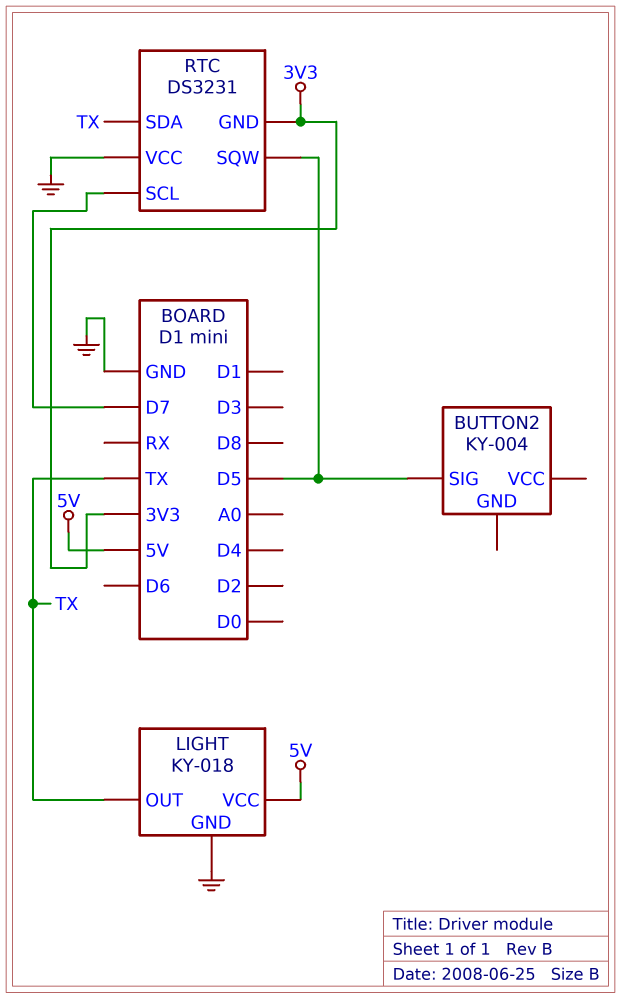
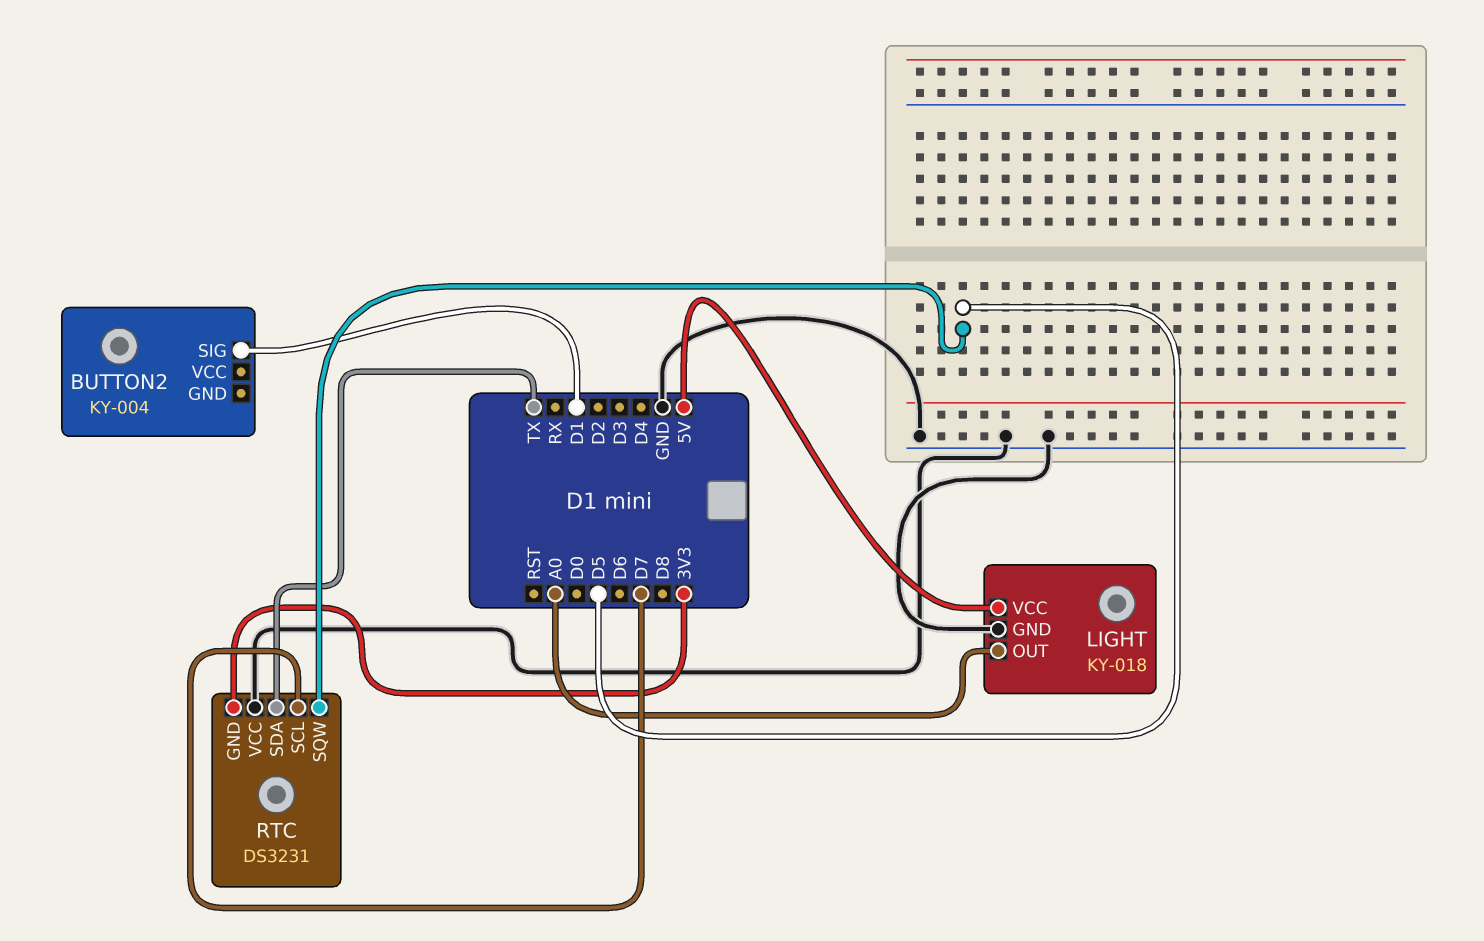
BUTTON2 pin SIG: D5 -> D1
LIGHT pin OUT: TX -> A0

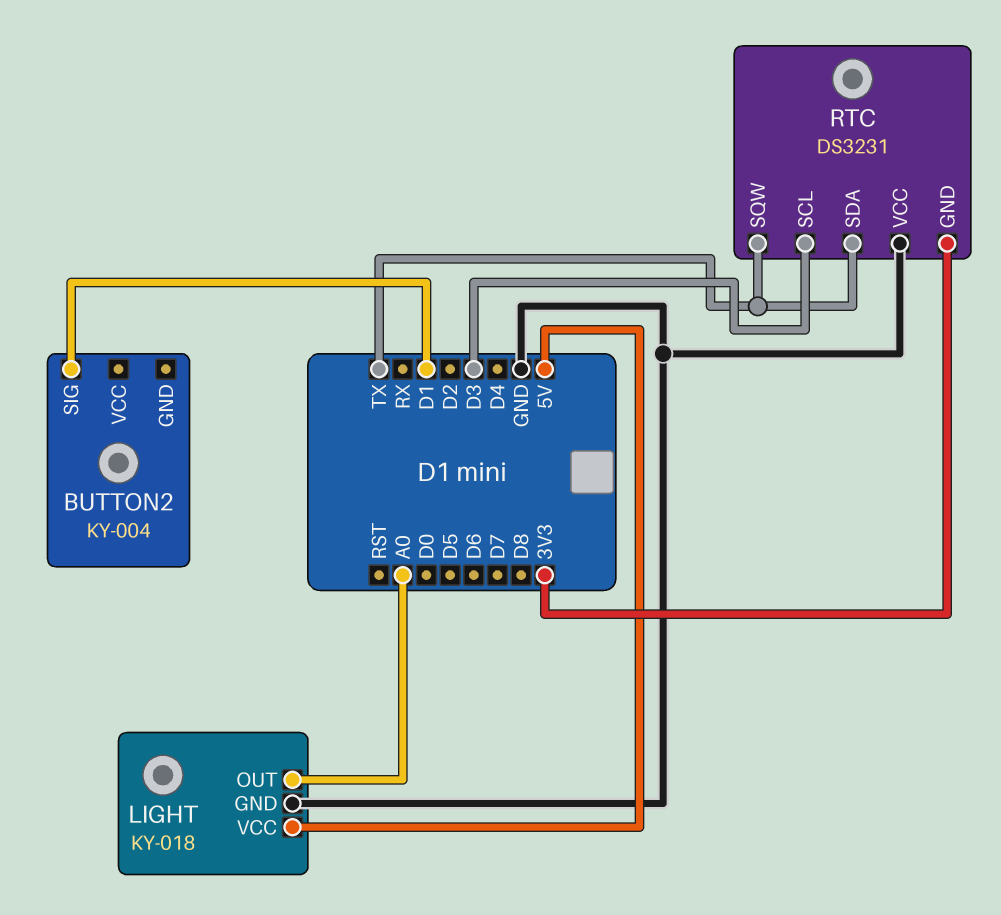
RTC pin SCL: D7 -> D3
RTC pin SQW: D5 -> TX

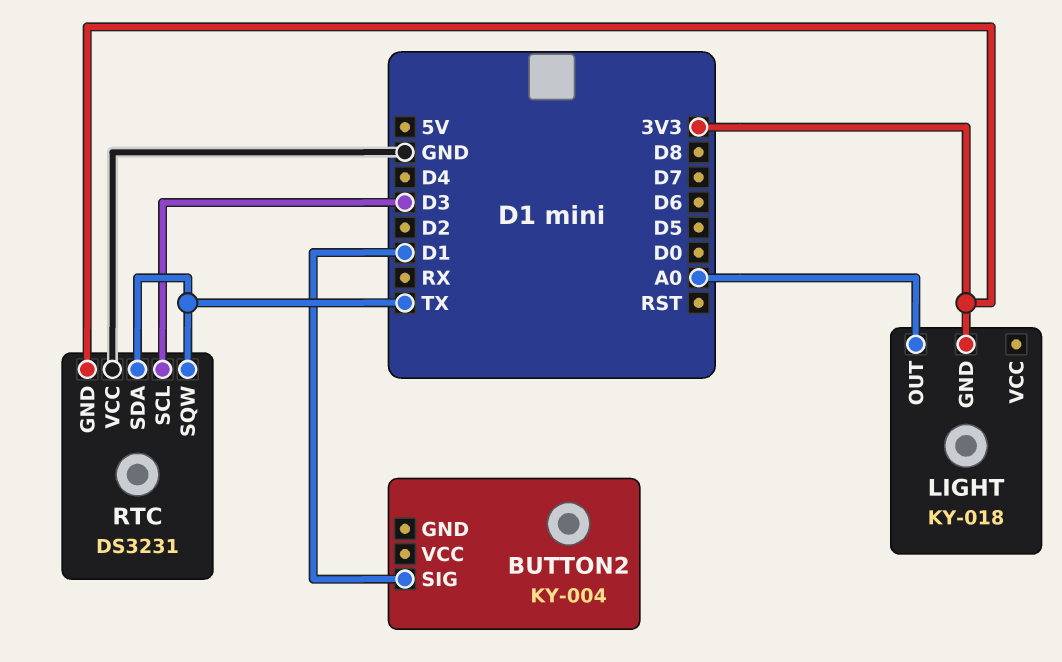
LIGHT pin GND: GND -> 3V3
LIGHT pin VCC: 5V -> none

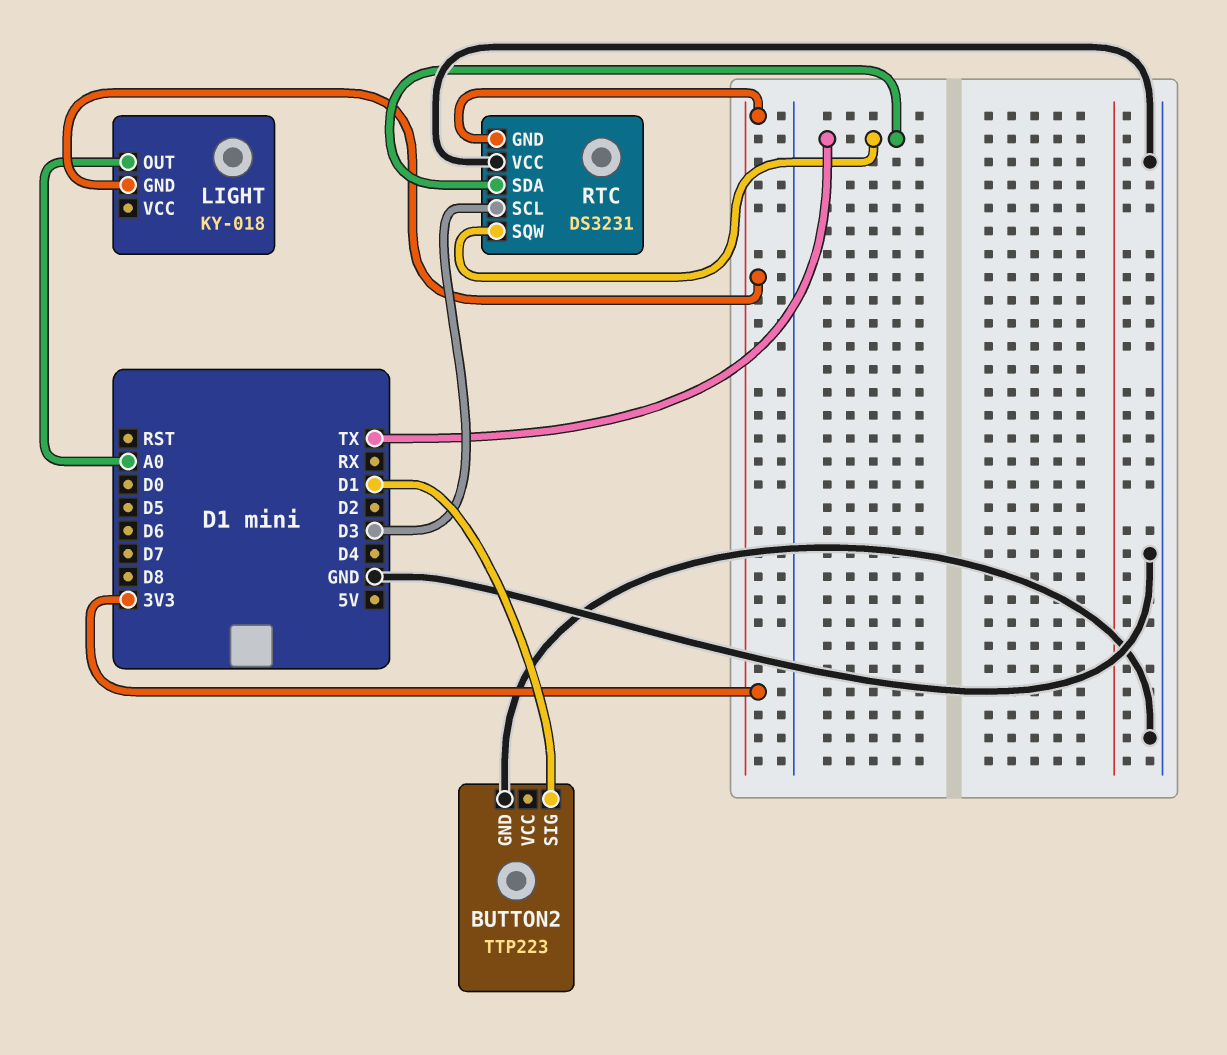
BUTTON2: KY-004 -> TTP223
BUTTON2 pin GND: none -> GND

